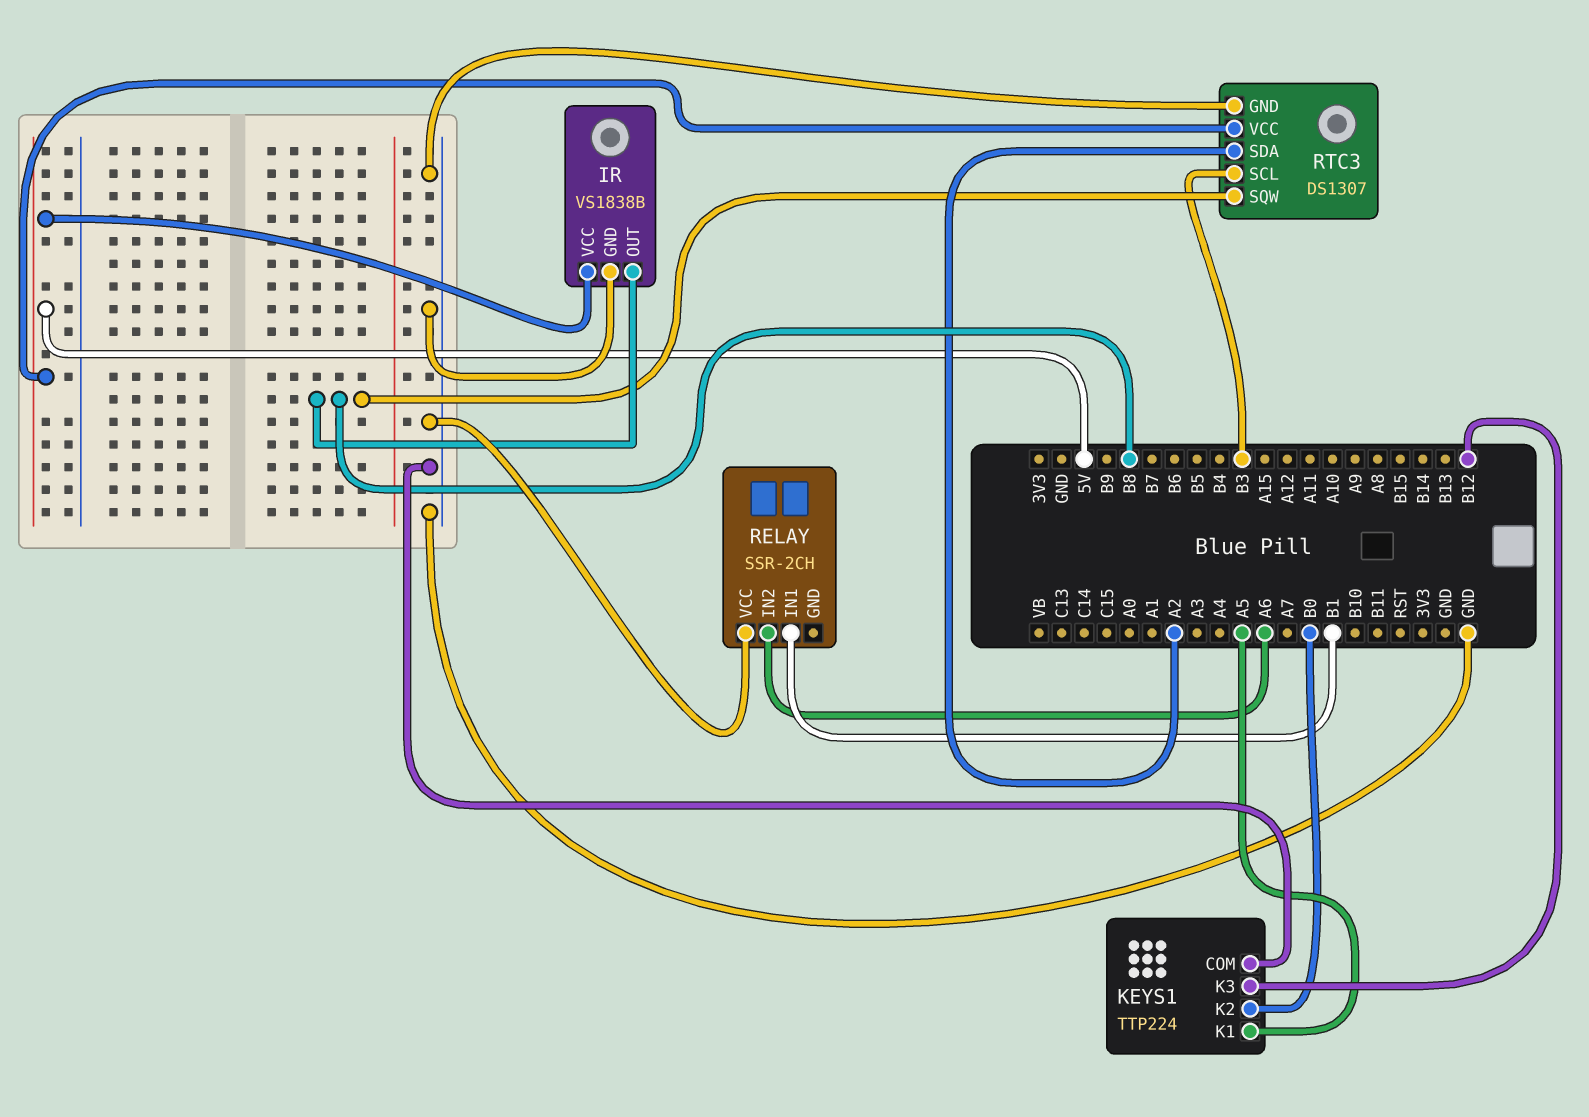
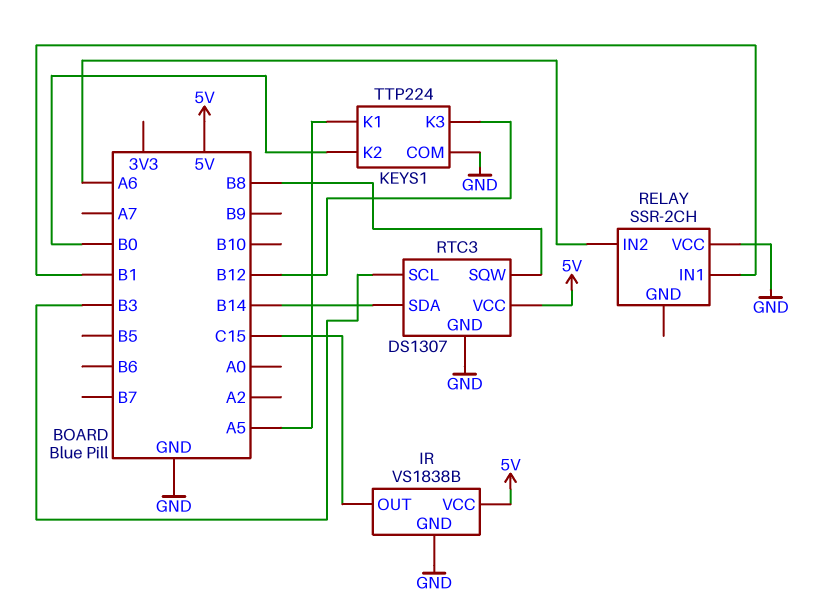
IR pin OUT: B8 -> C15
RTC3 pin SDA: A2 -> B14

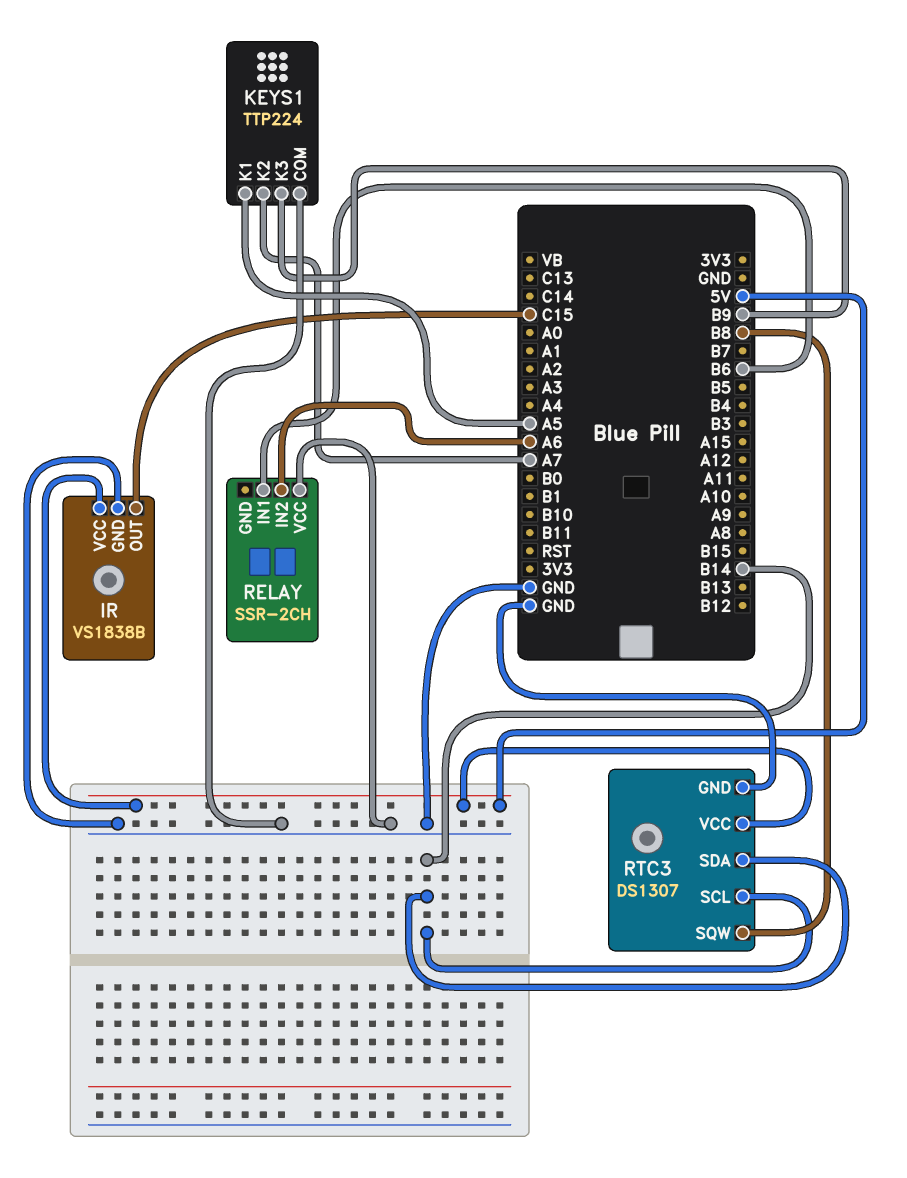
KEYS1 pin K2: B0 -> A7
KEYS1 pin K3: B12 -> B9
RELAY pin IN1: B1 -> B6
RTC3 pin SCL: B3 -> B14

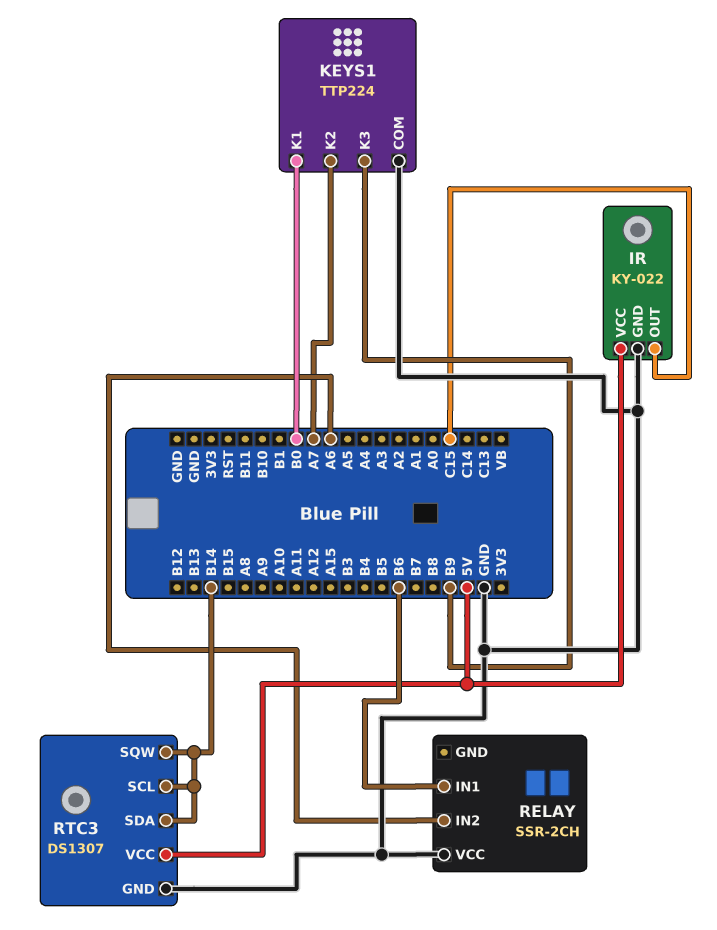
IR: VS1838B -> KY-022
KEYS1 pin K1: A5 -> B0
RTC3 pin SQW: B8 -> B14

